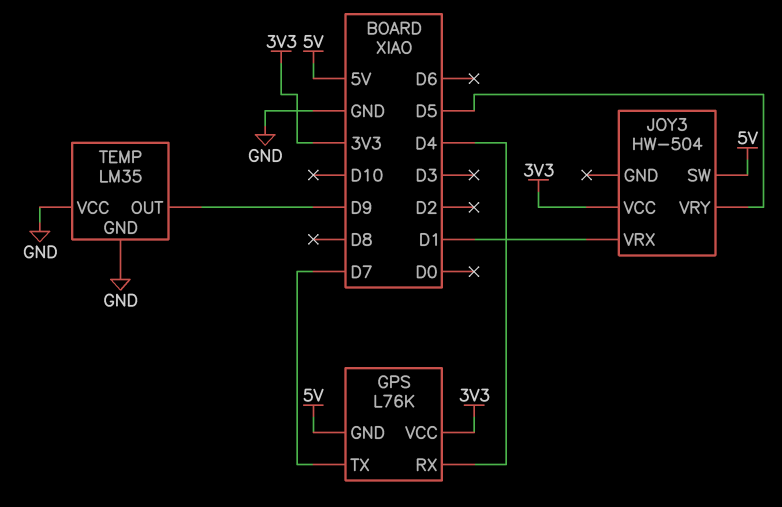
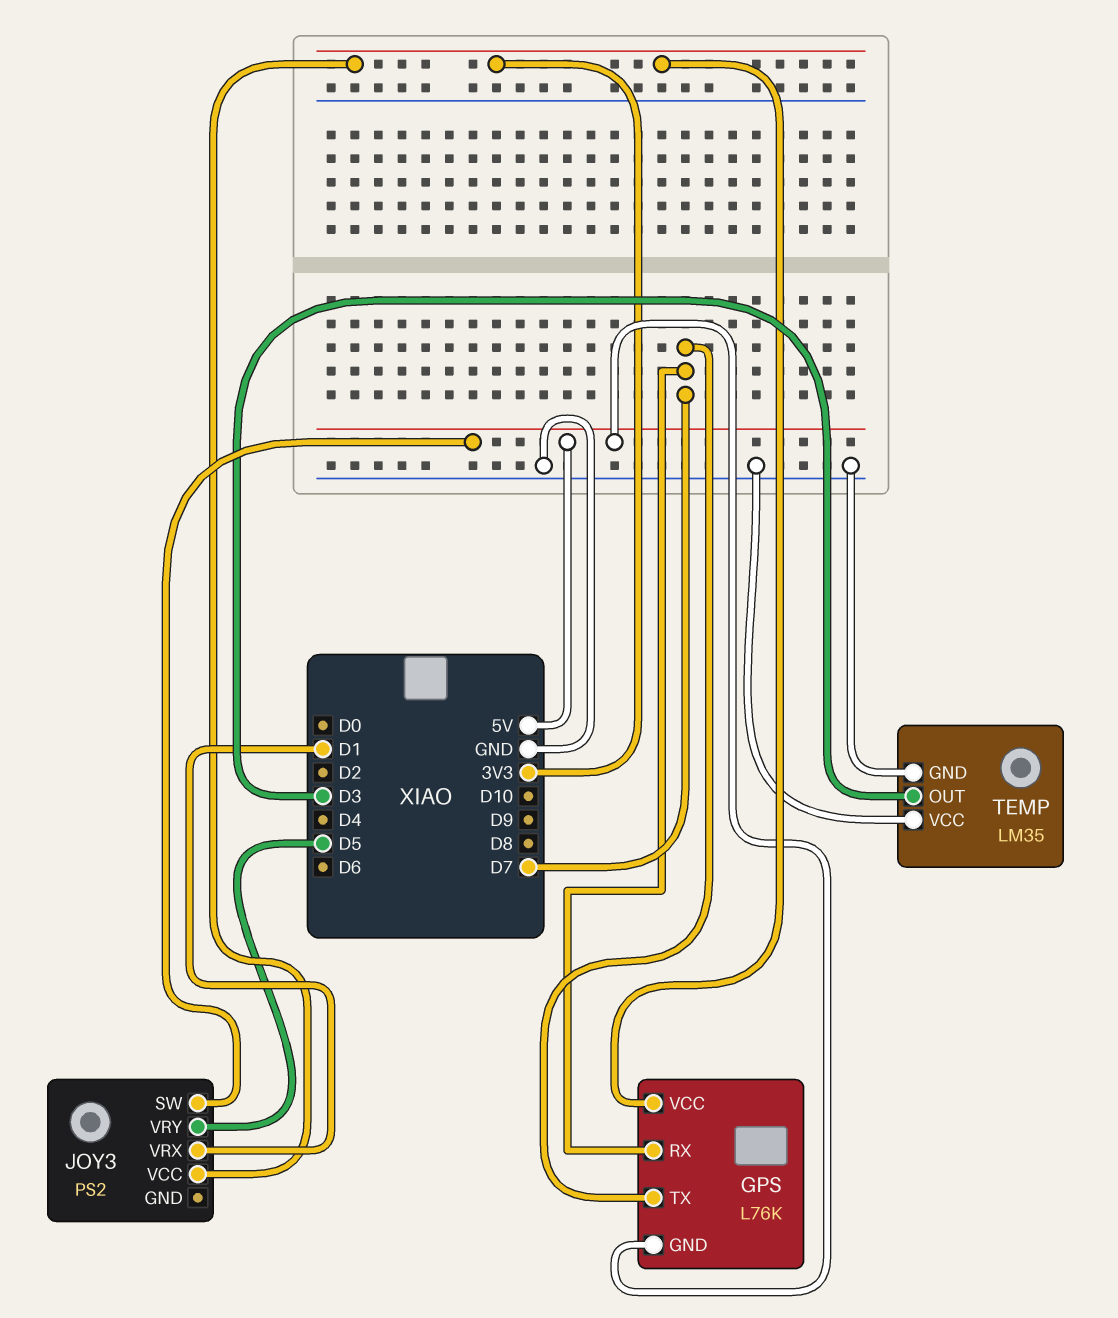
GPS pin RX: D4 -> D7
JOY3: HW-504 -> PS2
TEMP pin OUT: D9 -> D3

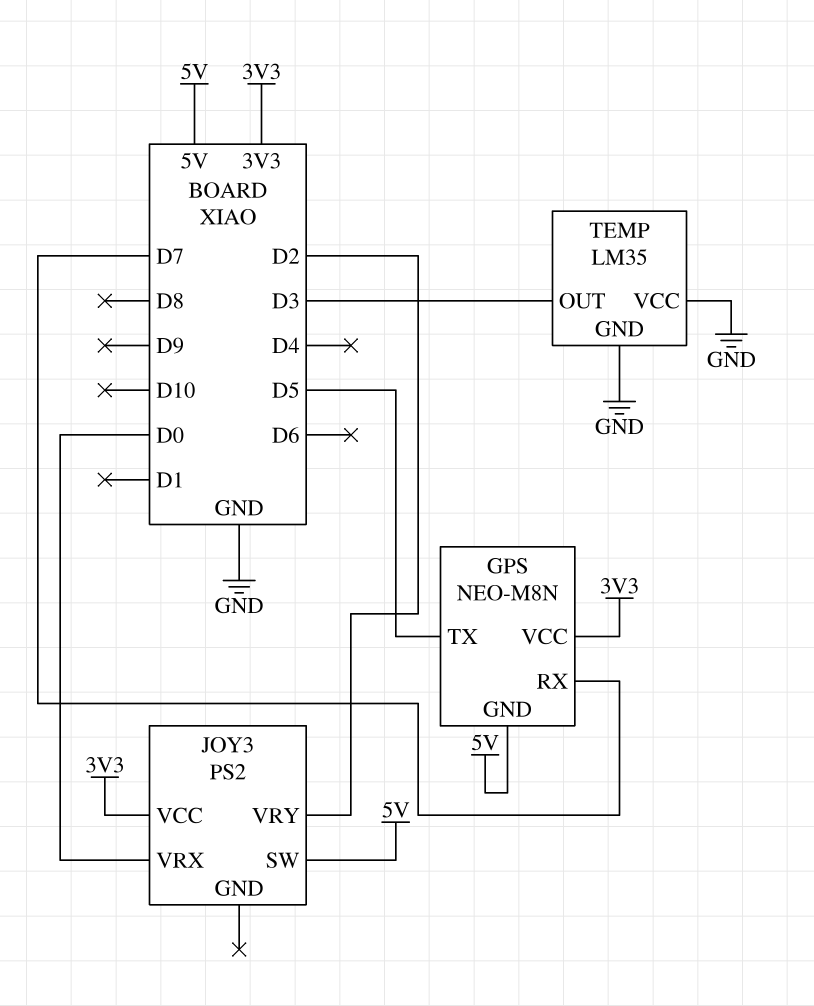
GPS: L76K -> NEO-M8N
GPS pin TX: D7 -> D5
JOY3 pin VRX: D1 -> D0
JOY3 pin VRY: D5 -> D2

